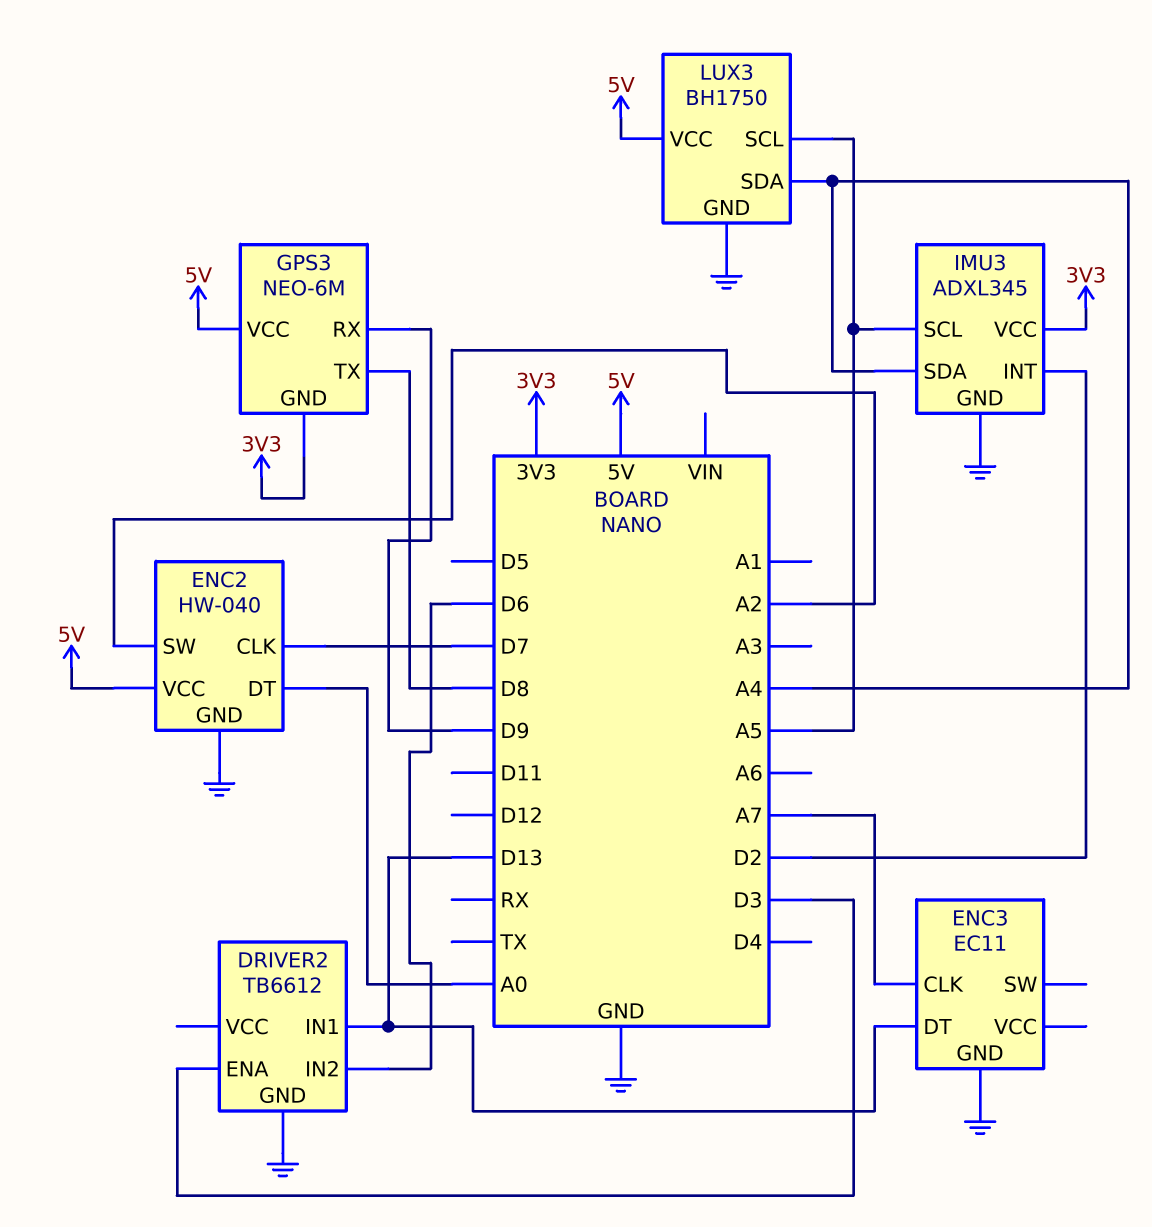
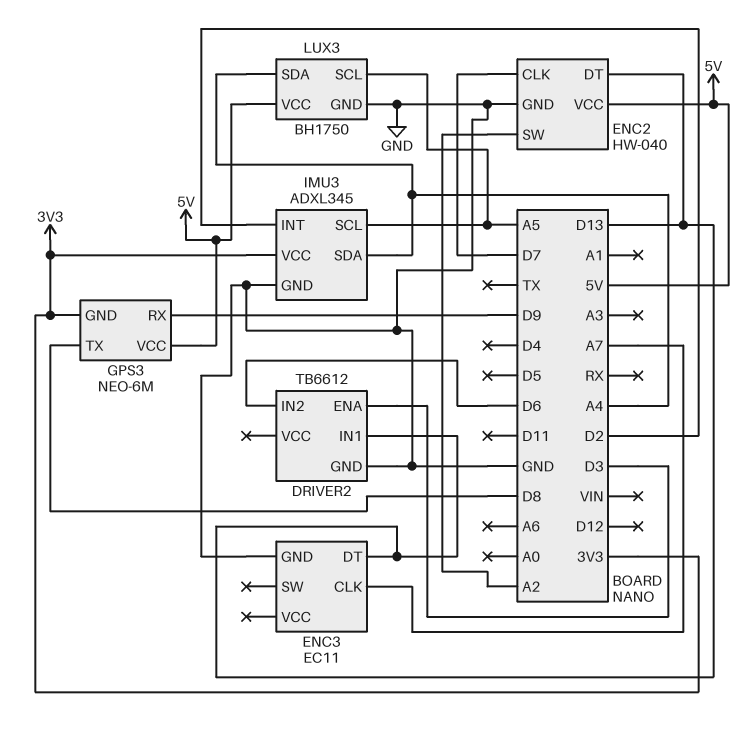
ENC2 pin DT: A0 -> D13

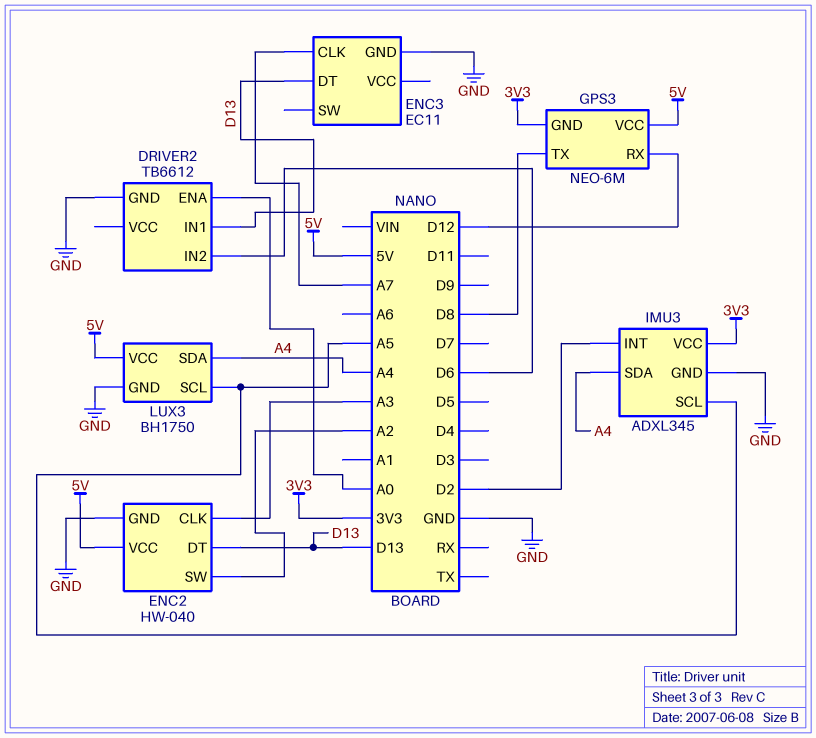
DRIVER2 pin ENA: D3 -> A0
ENC2 pin CLK: D7 -> A3
GPS3 pin RX: D9 -> D12

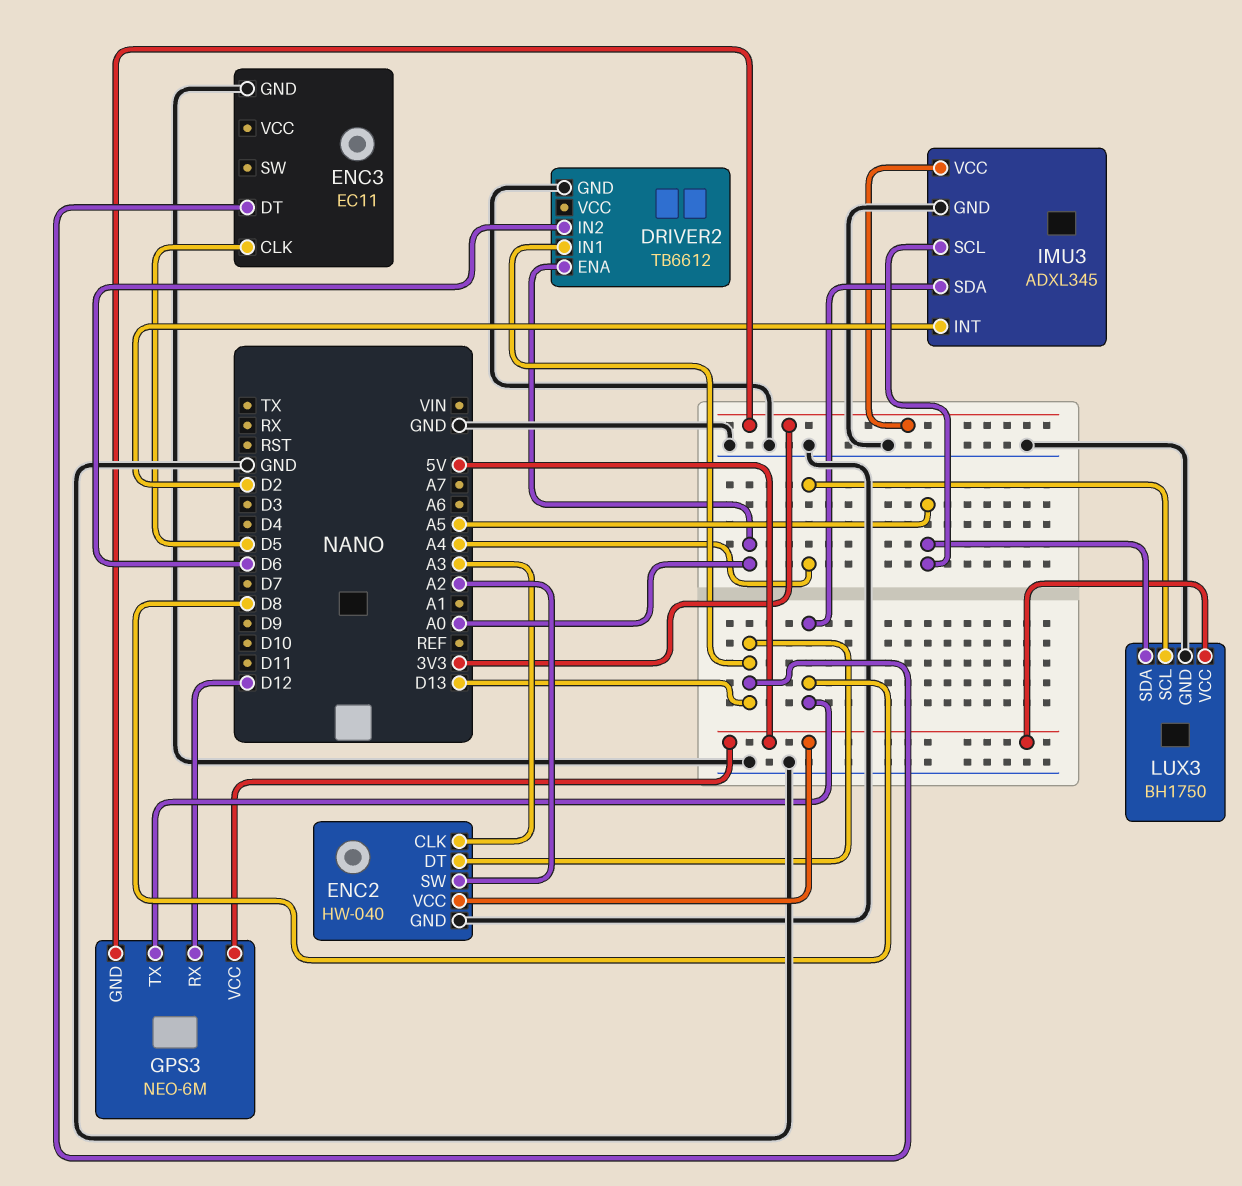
ENC3 pin CLK: A7 -> D5
IMU3 pin SDA: A4 -> D8
LUX3 pin SCL: A5 -> A4
LUX3 pin SDA: A4 -> A5

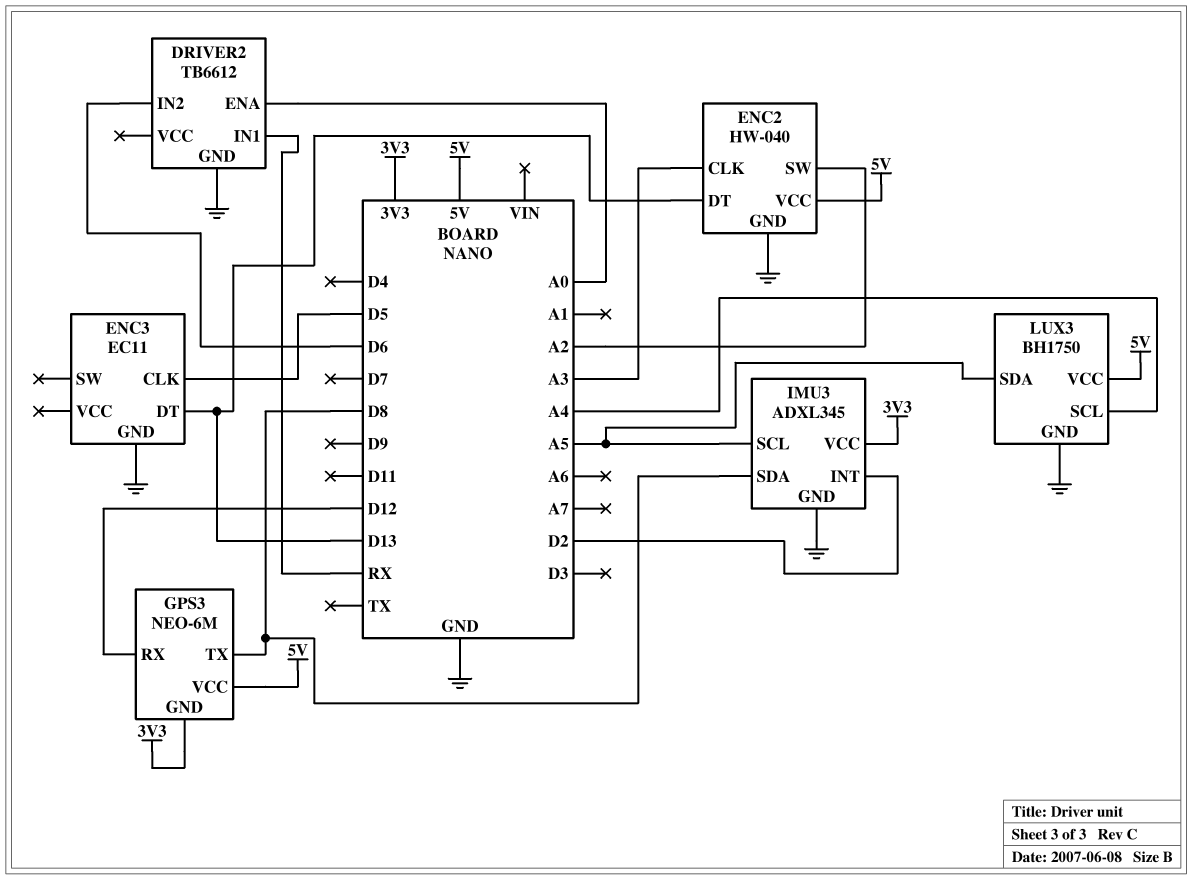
DRIVER2 pin IN1: D13 -> RX

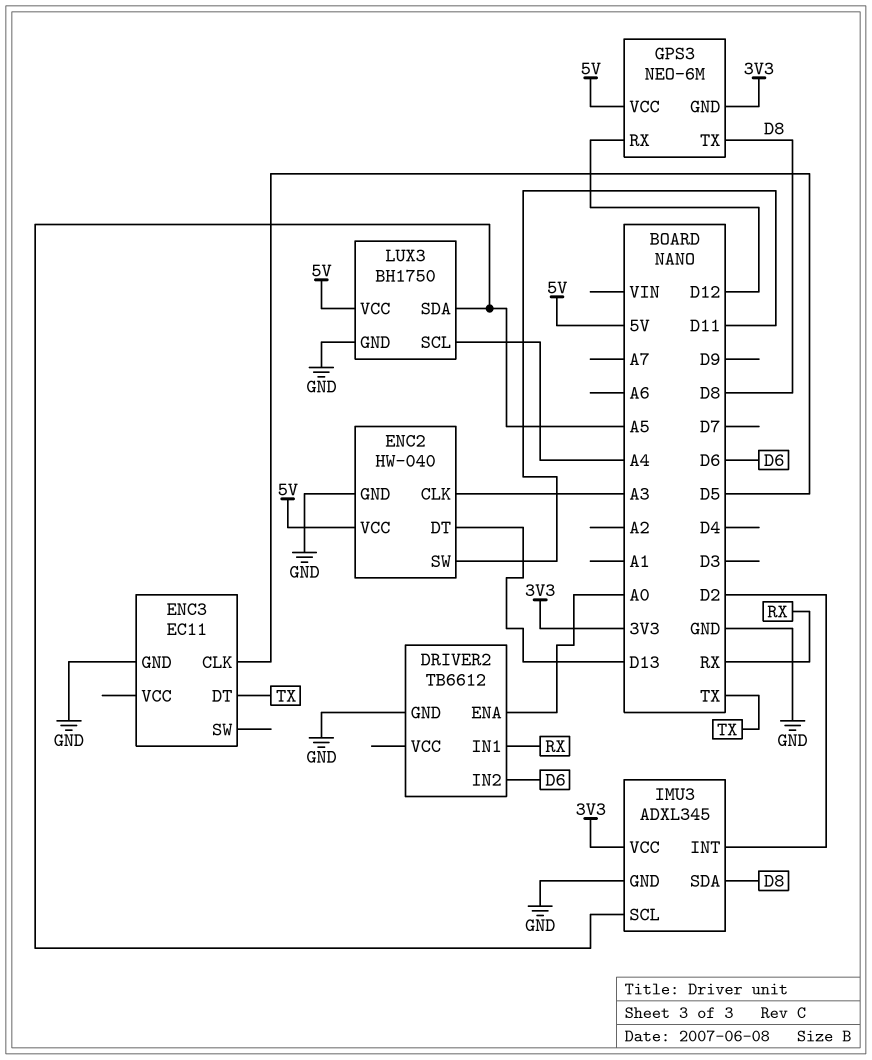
ENC2 pin SW: A2 -> D11
ENC3 pin DT: D13 -> TX

